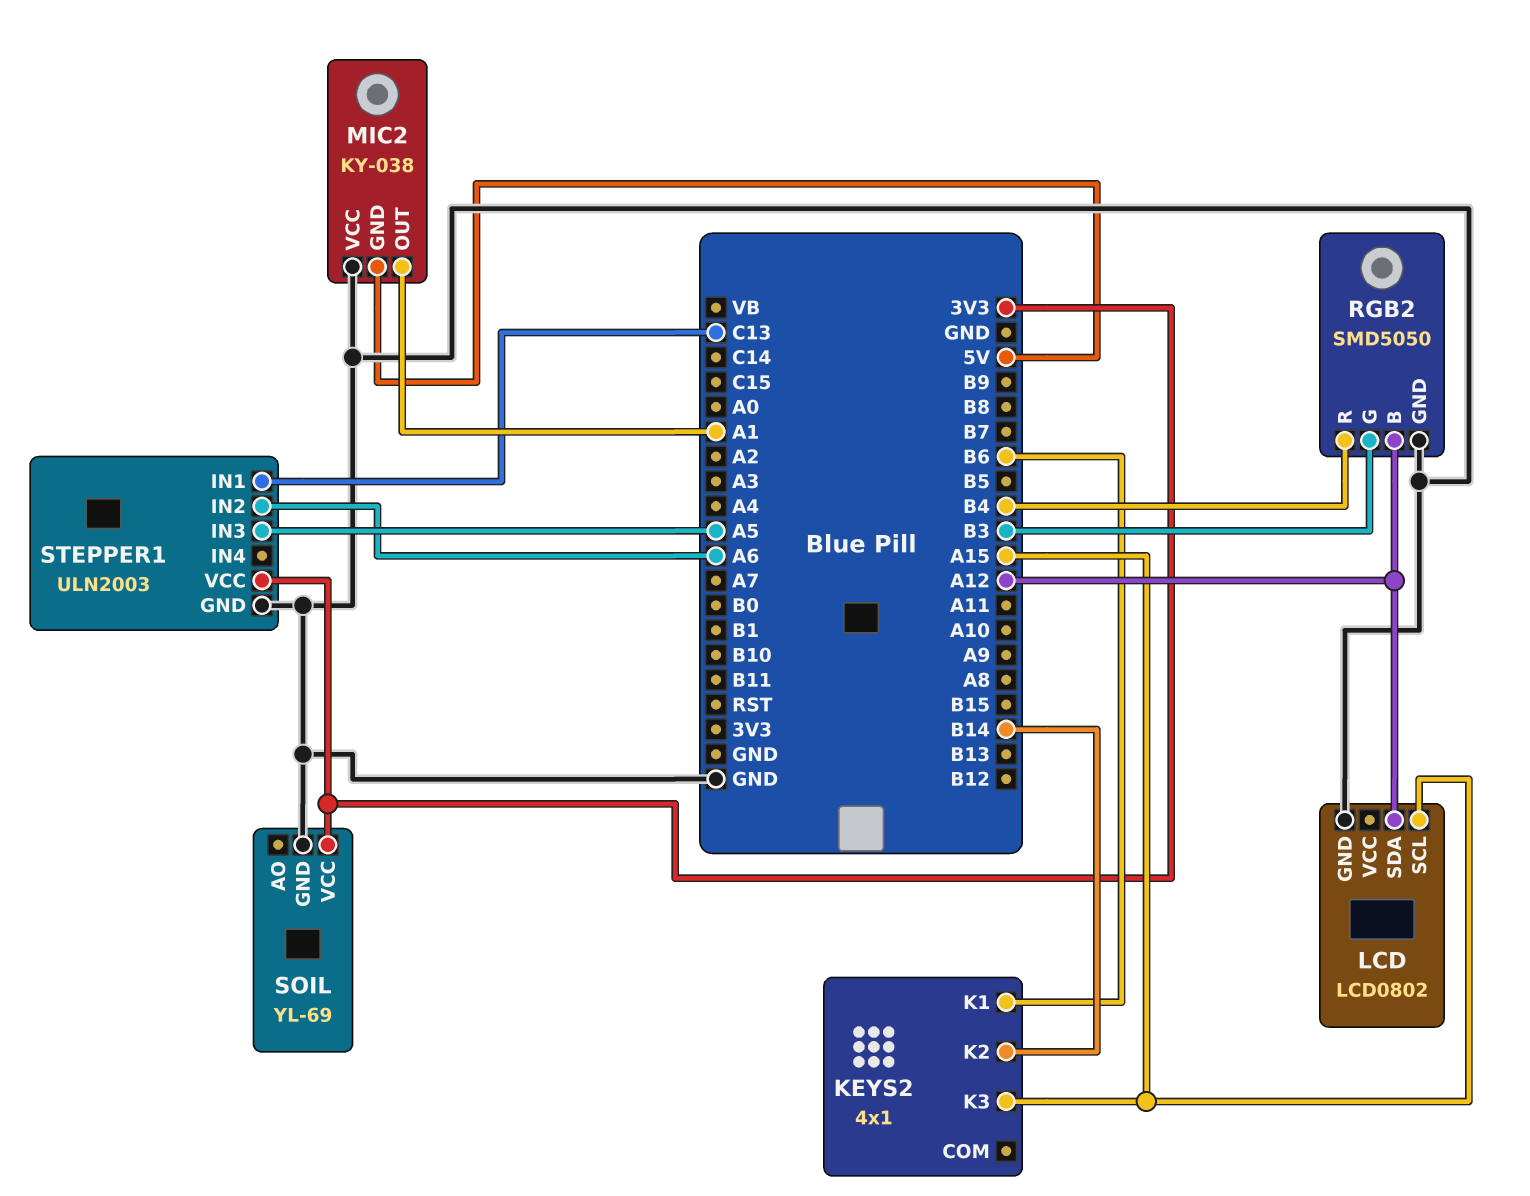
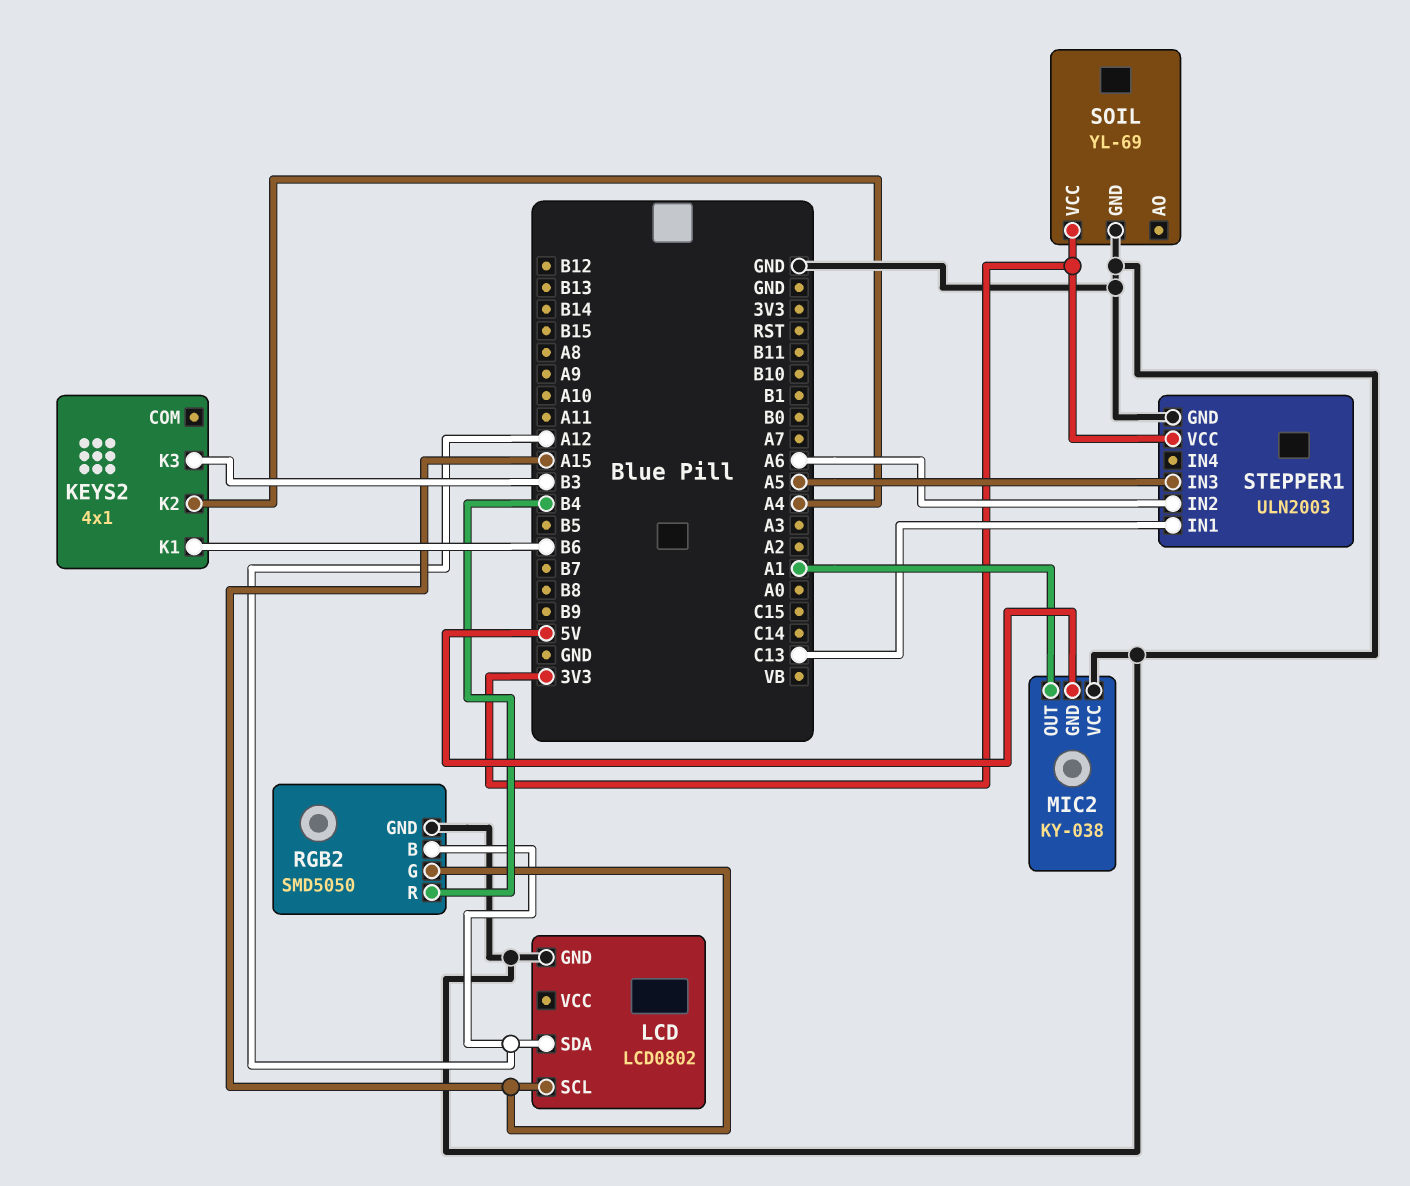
KEYS2 pin K2: B14 -> A4
KEYS2 pin K3: A15 -> B3
RGB2 pin G: B3 -> A15

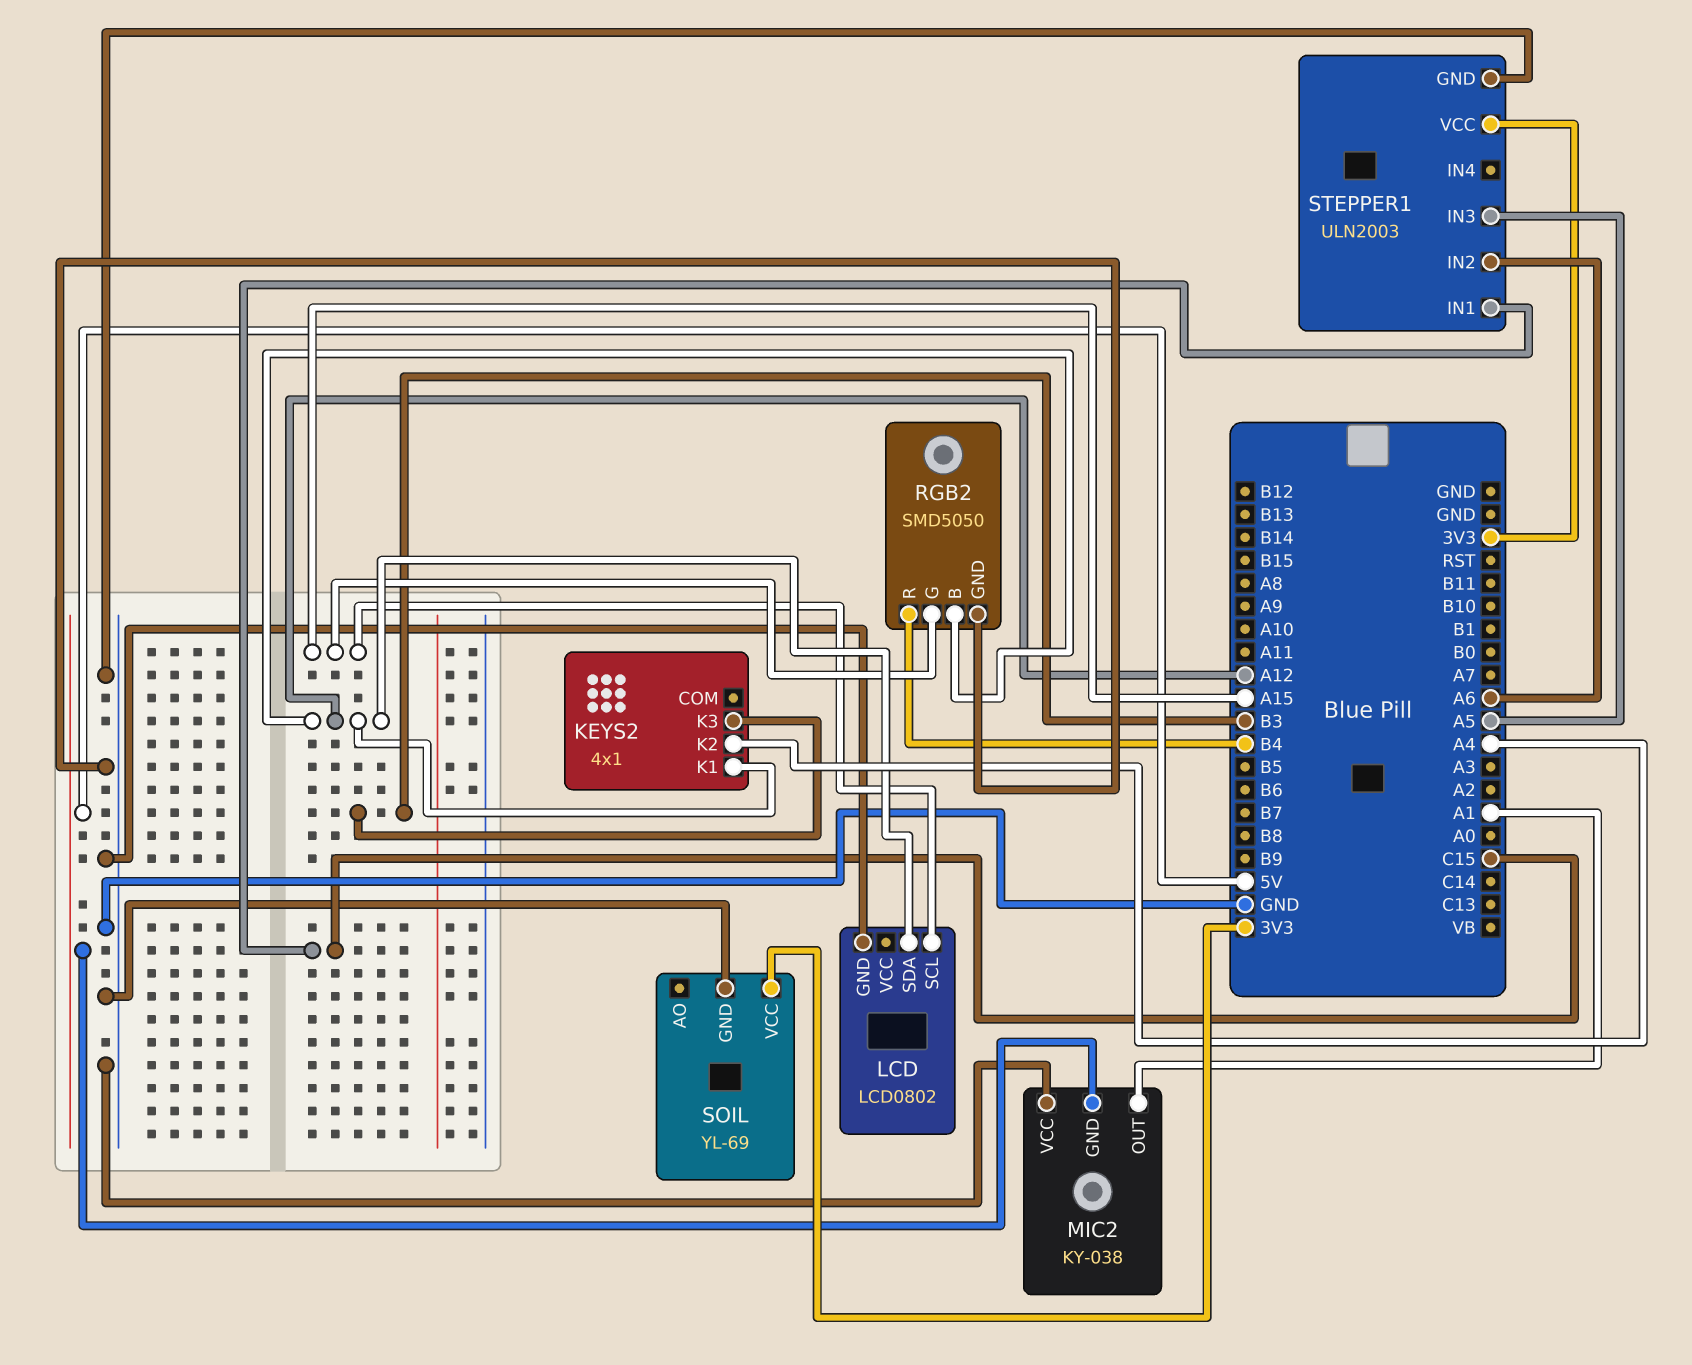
KEYS2 pin K1: B6 -> A12
STEPPER1 pin IN1: C13 -> C15

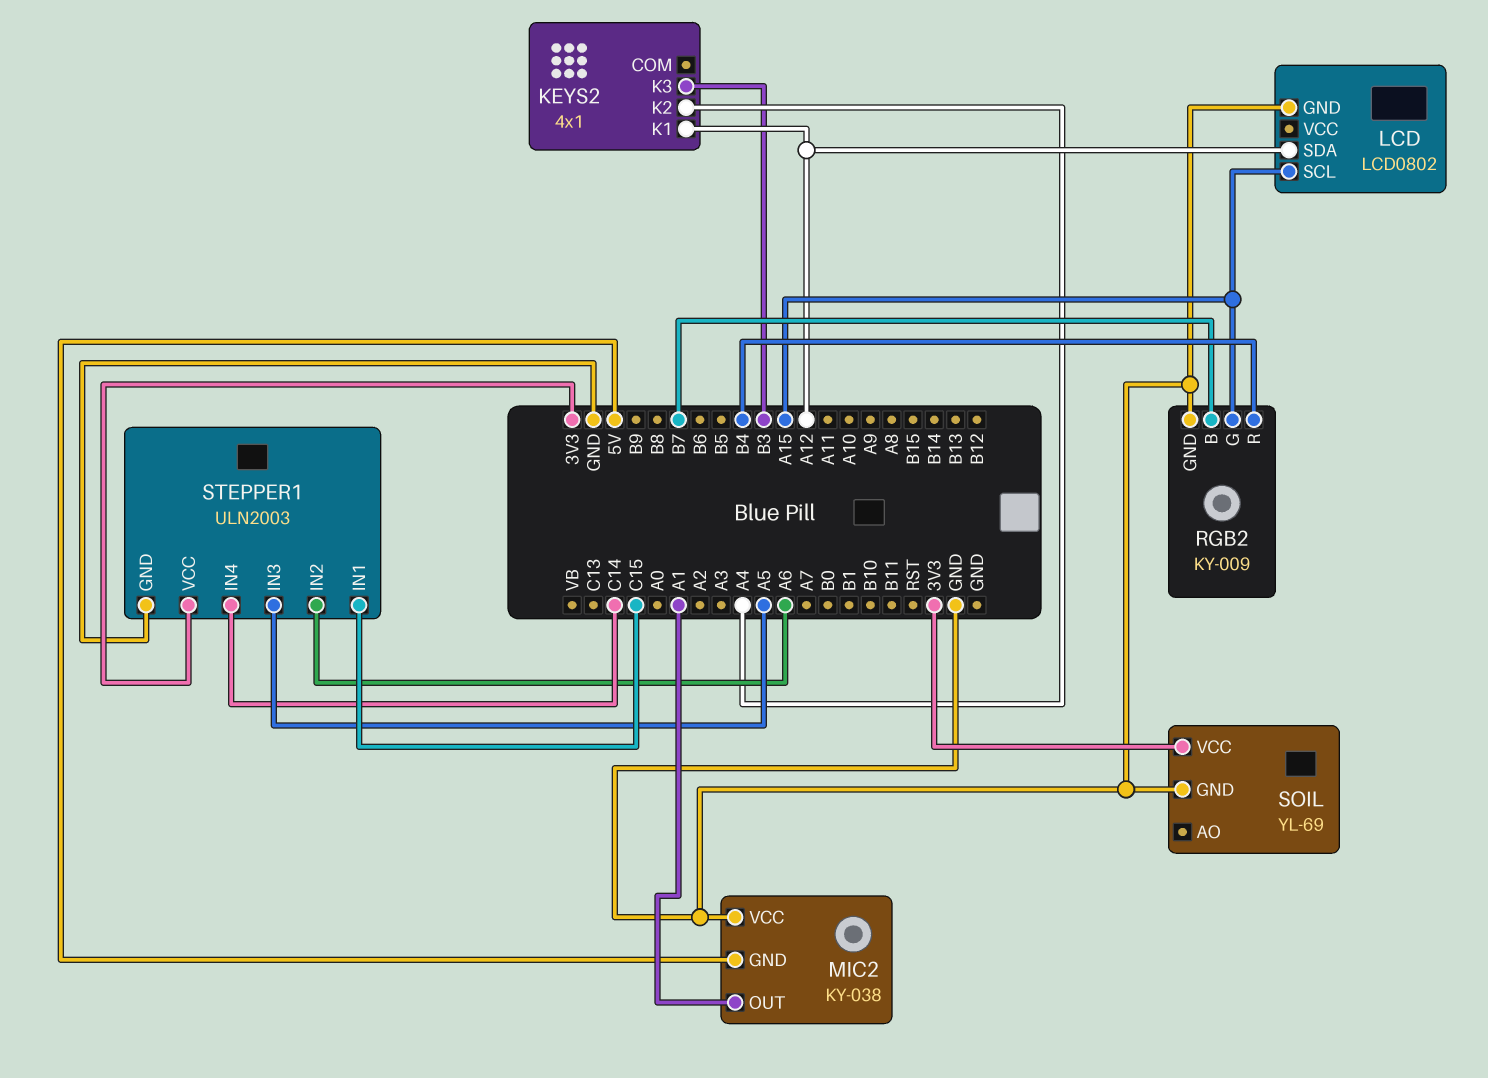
RGB2: SMD5050 -> KY-009
RGB2 pin B: A12 -> B7
STEPPER1 pin IN4: none -> C14

